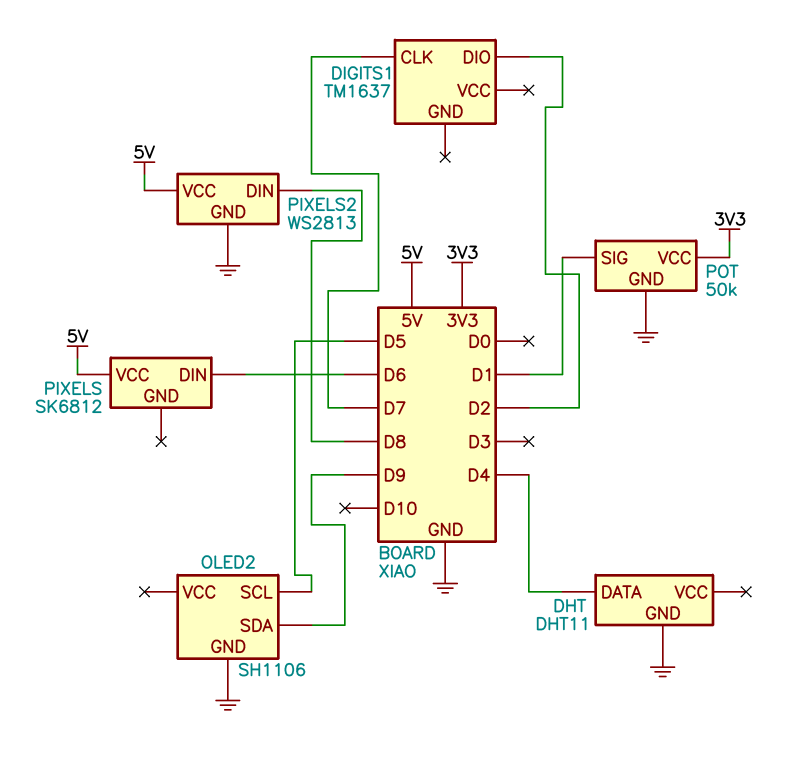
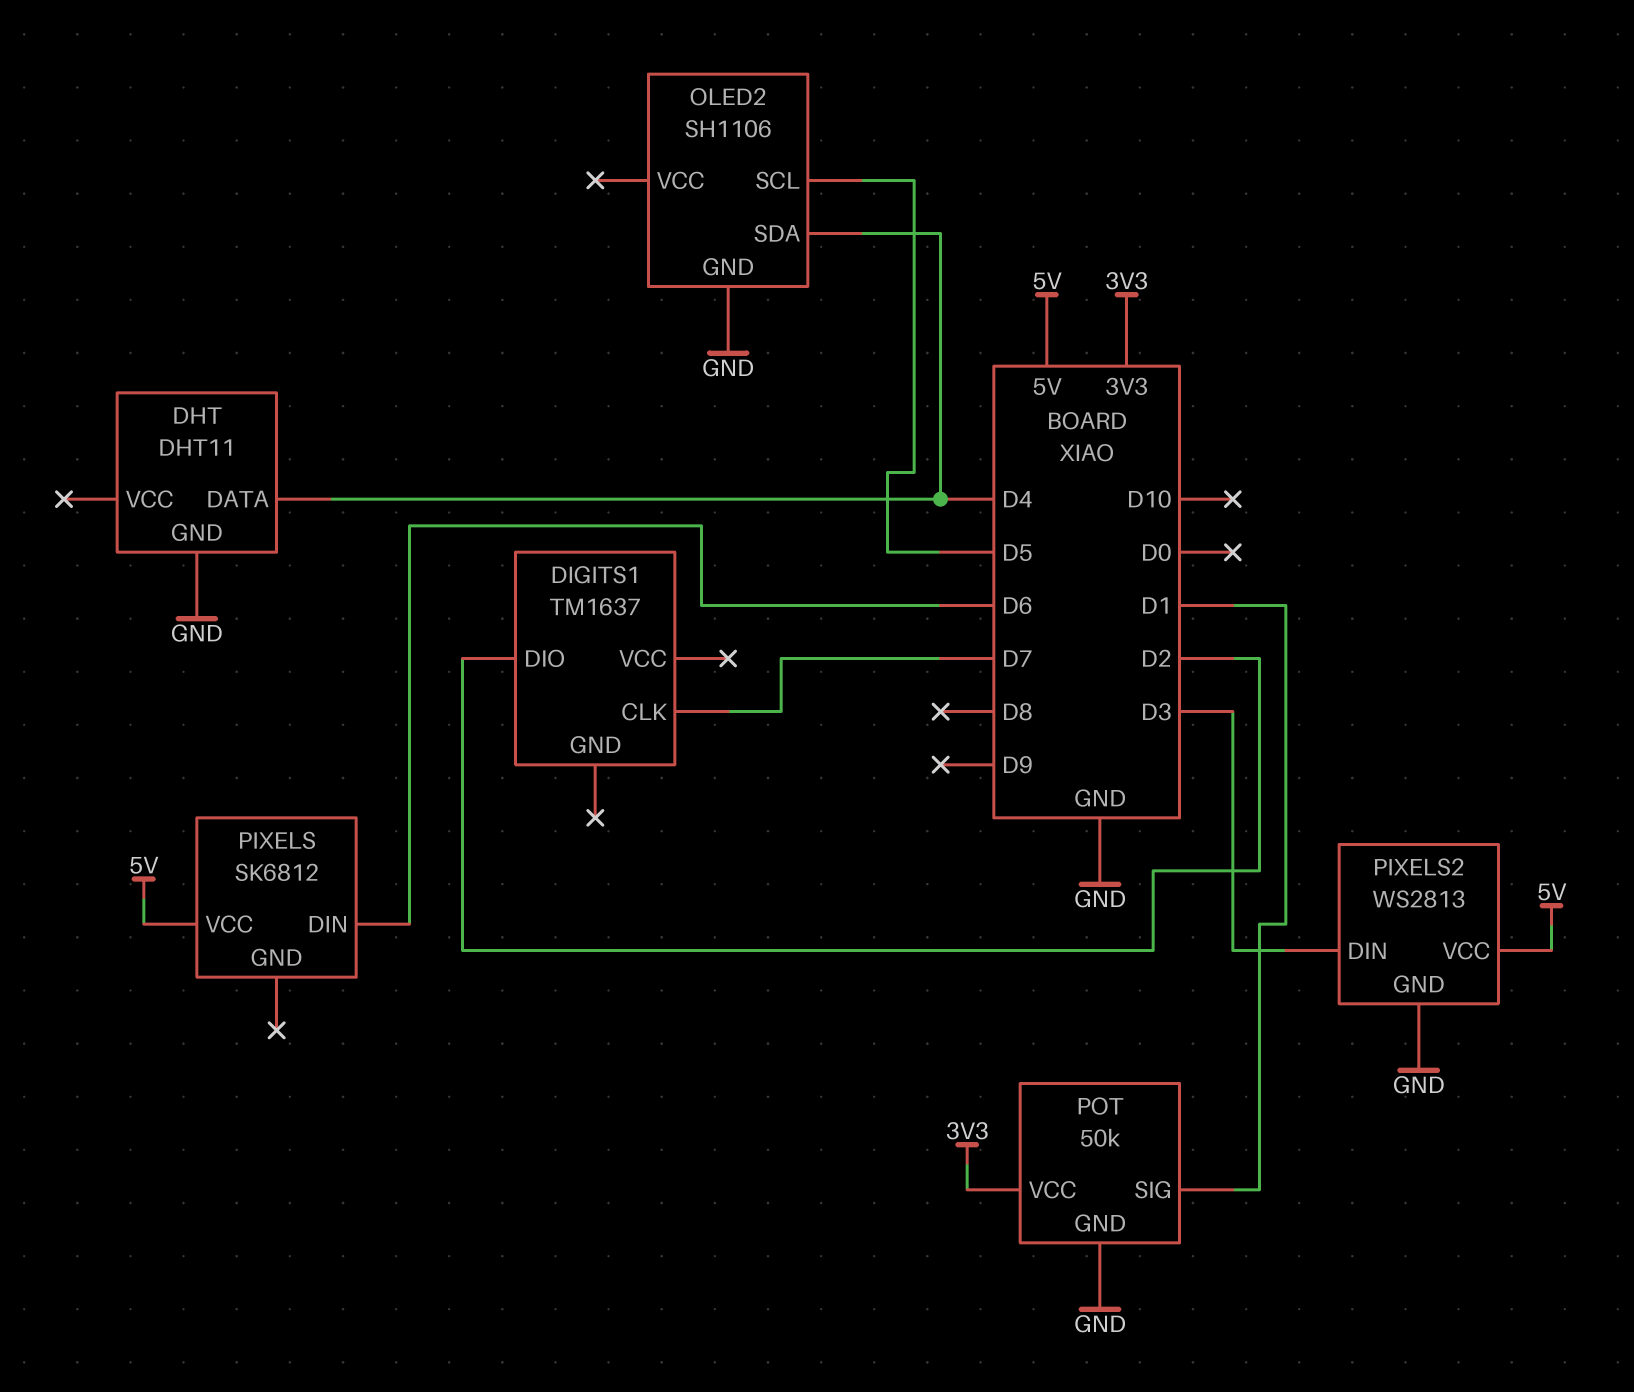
OLED2 pin SDA: D9 -> D4
PIXELS2 pin DIN: D8 -> D3

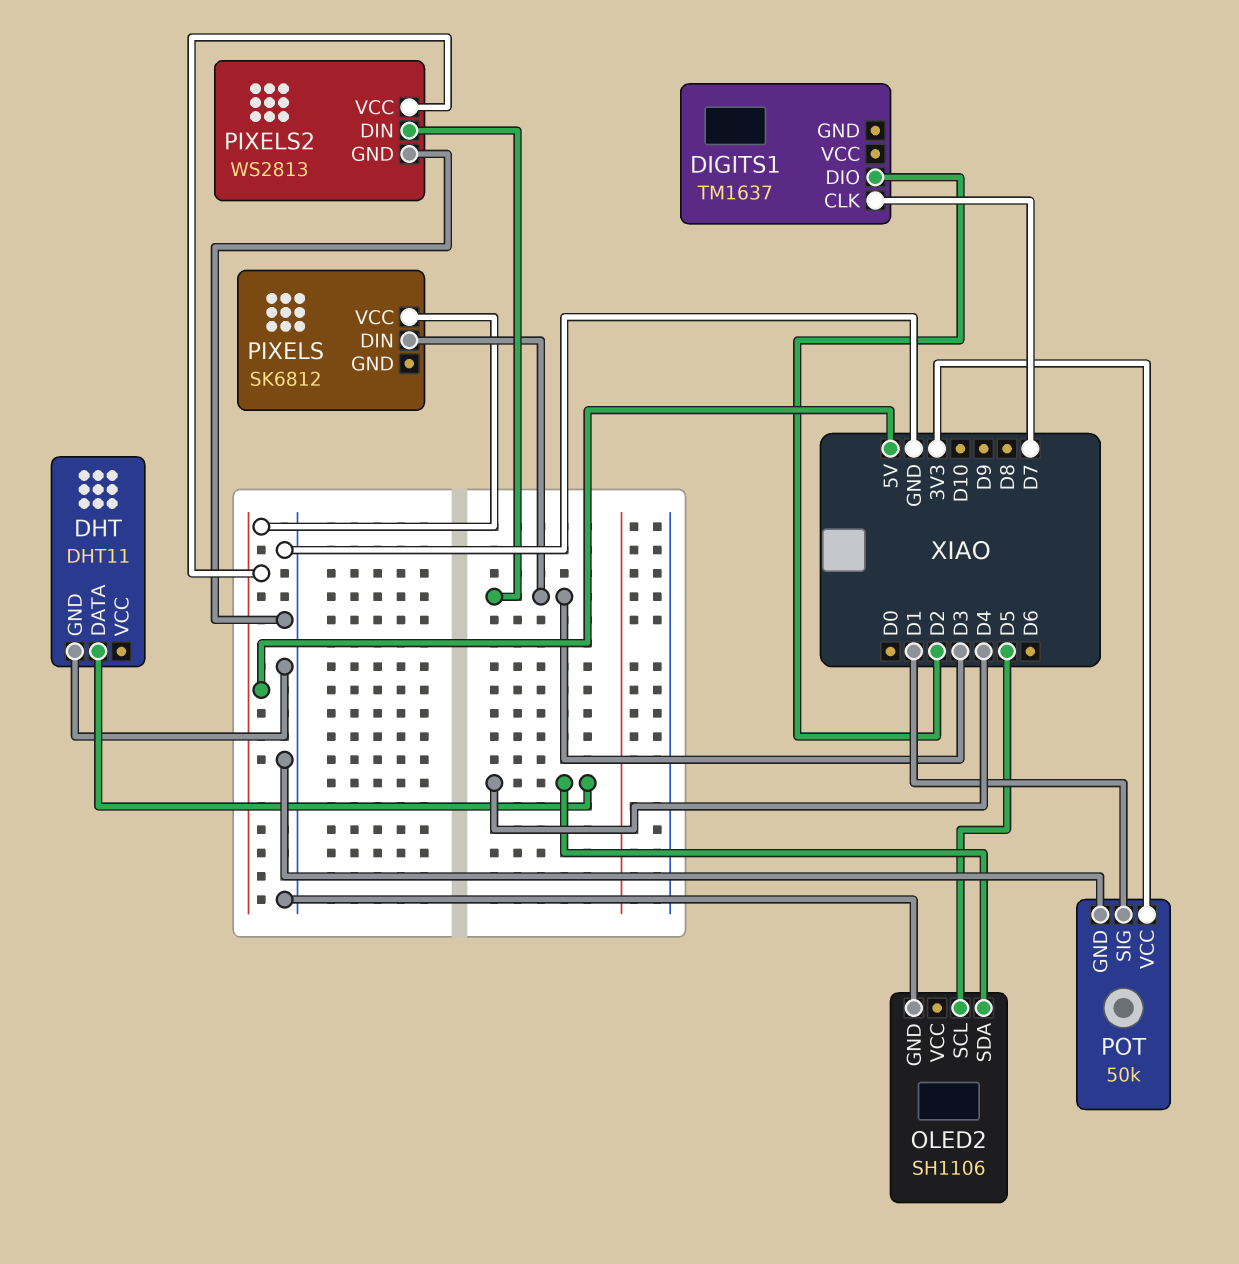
PIXELS pin DIN: D6 -> D3

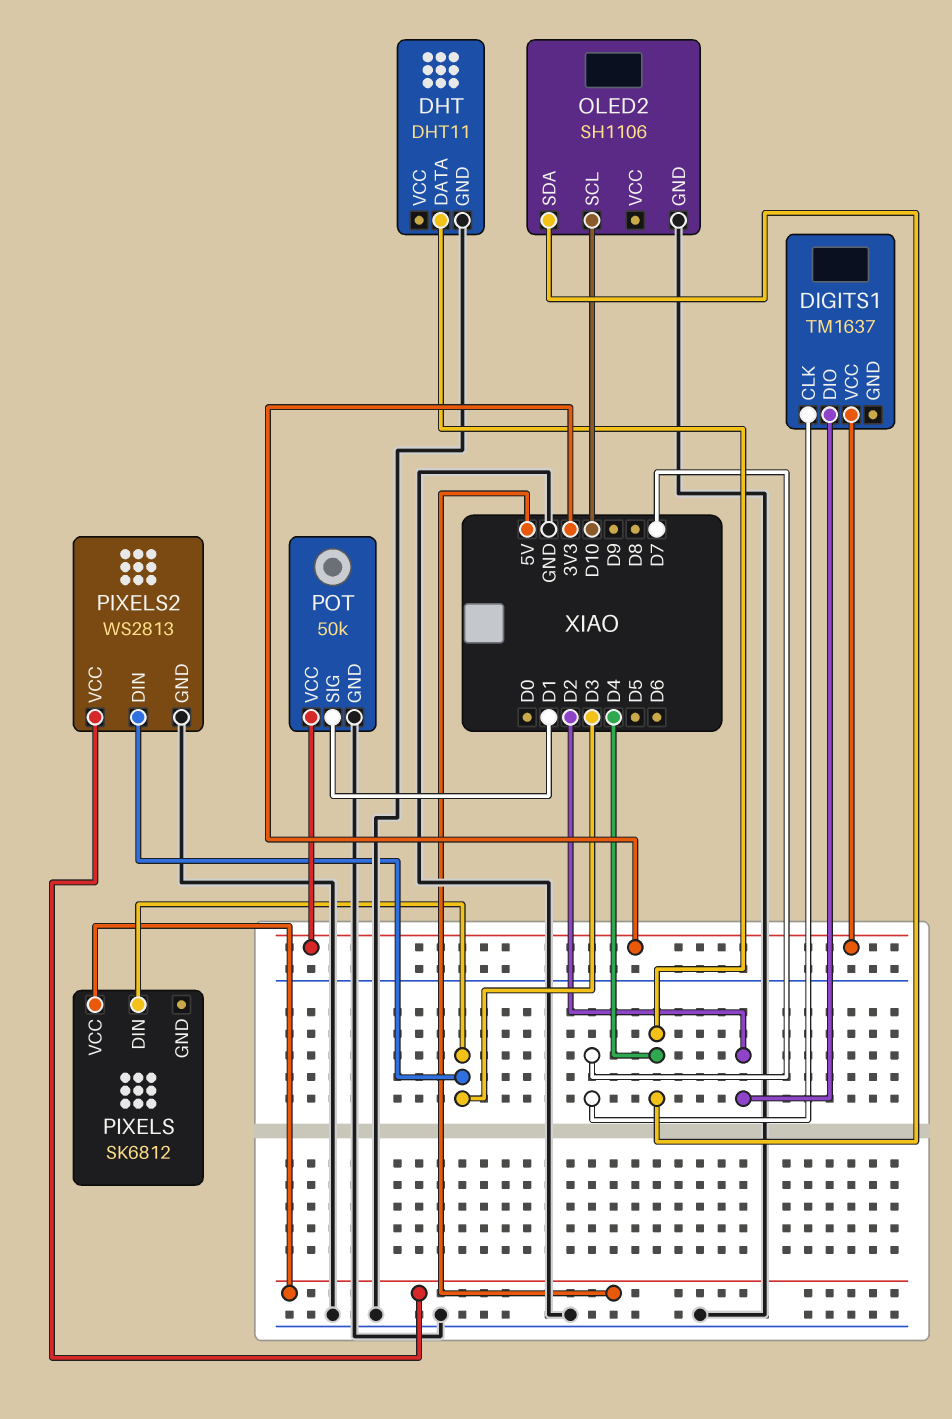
DIGITS1 pin VCC: none -> 3V3
OLED2 pin SCL: D5 -> D10

